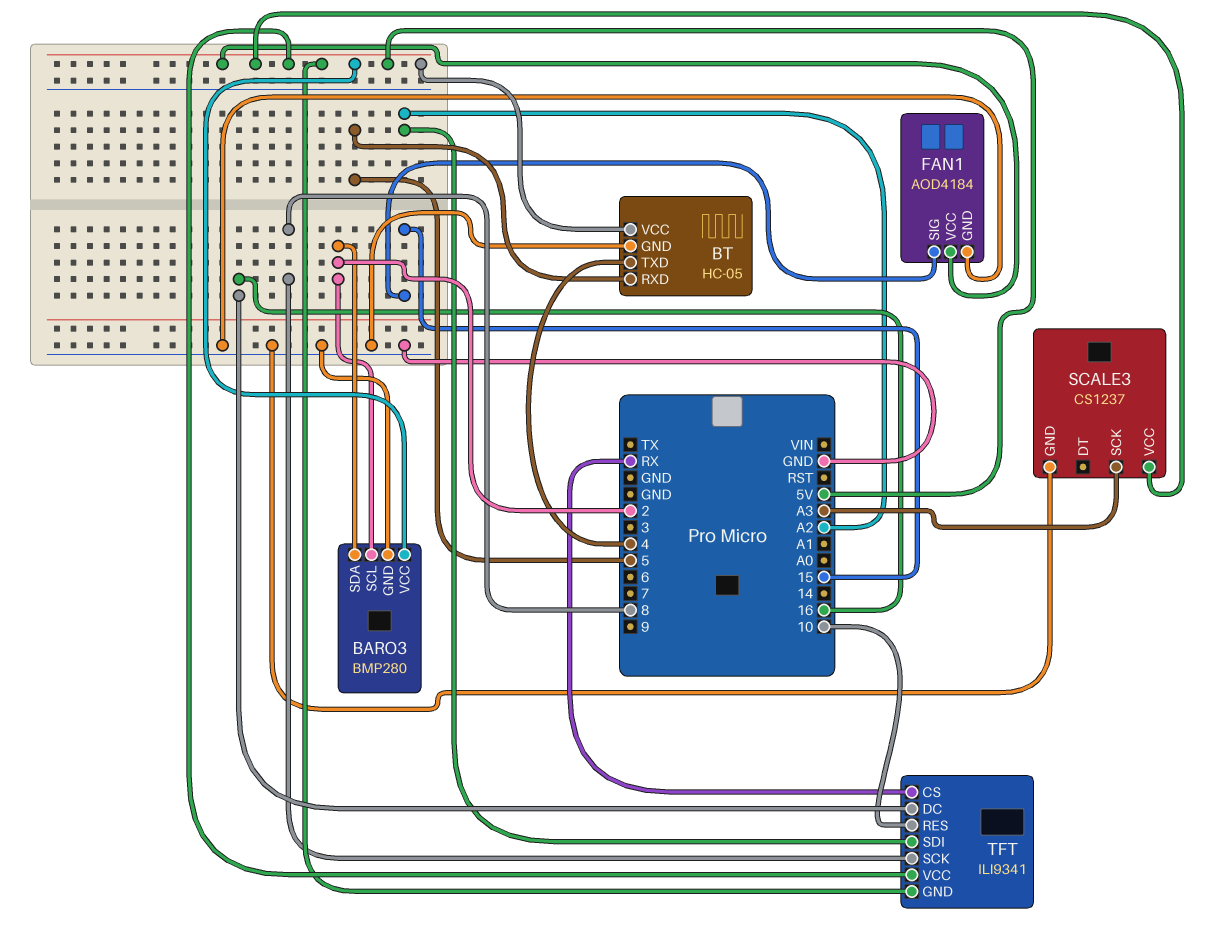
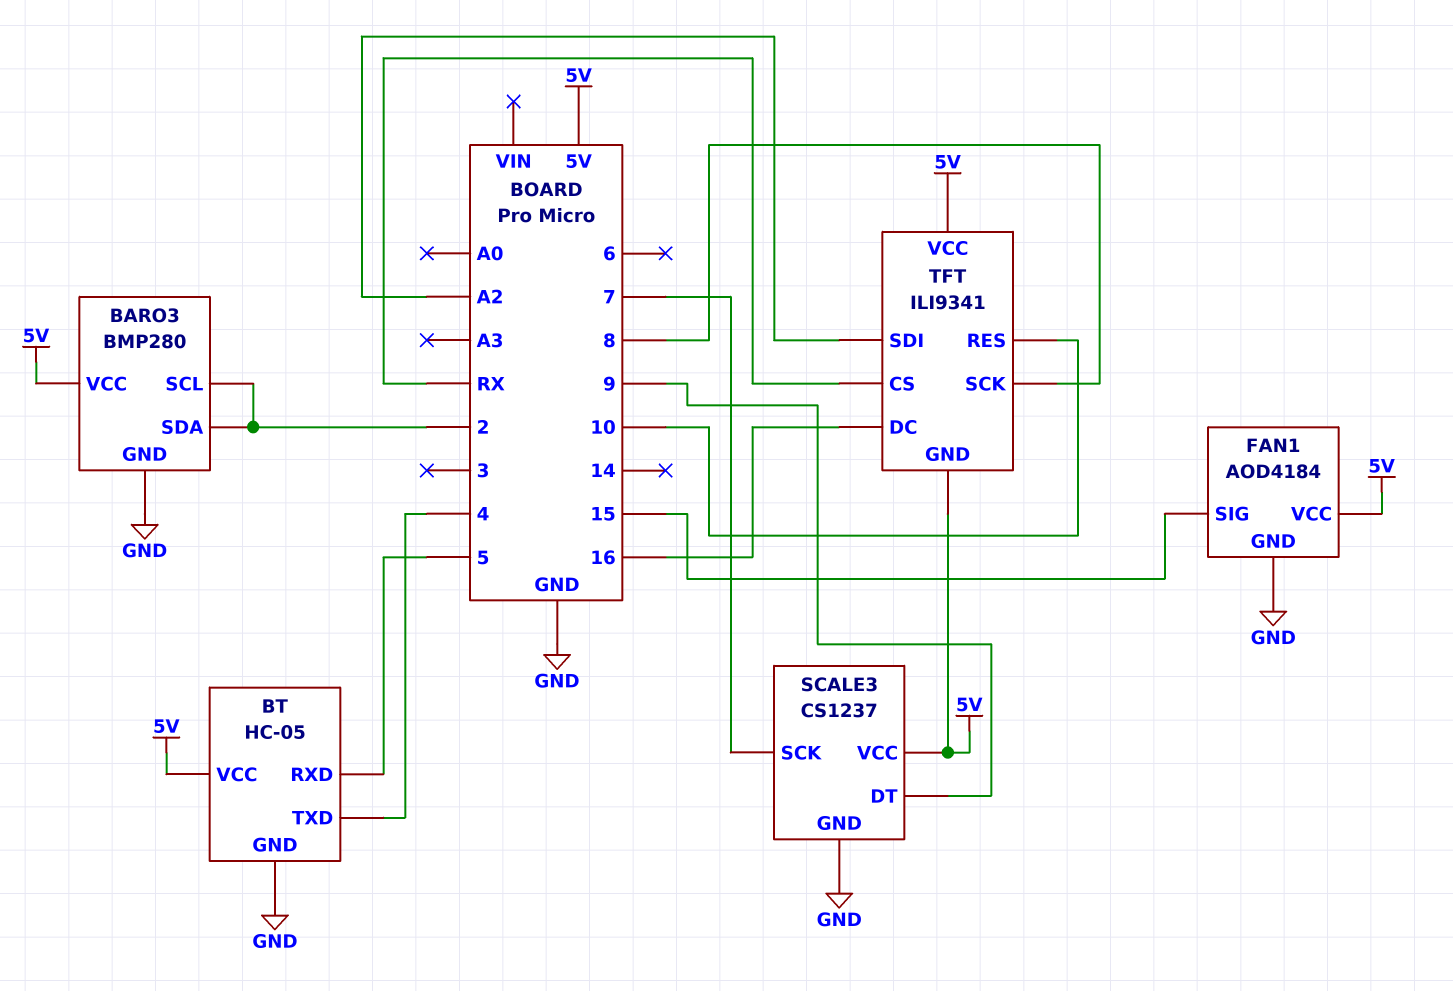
SCALE3 pin DT: none -> 9
SCALE3 pin SCK: A3 -> 7

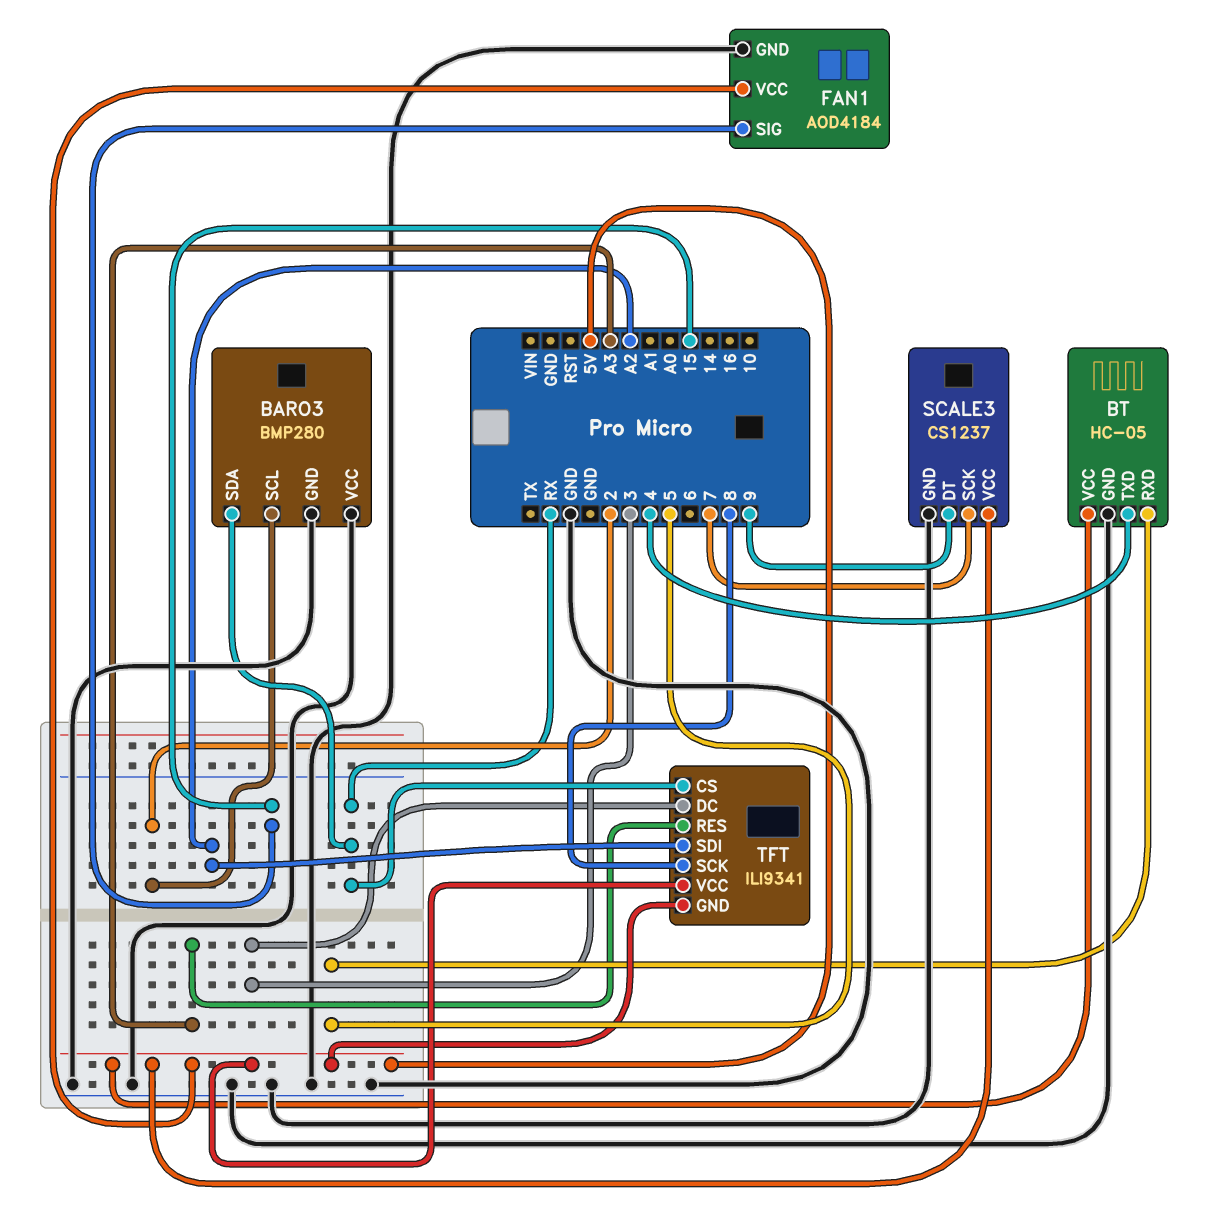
BARO3 pin SDA: 2 -> RX
BARO3 pin VCC: 5V -> GND
TFT pin DC: 16 -> 3
TFT pin RES: 10 -> A3

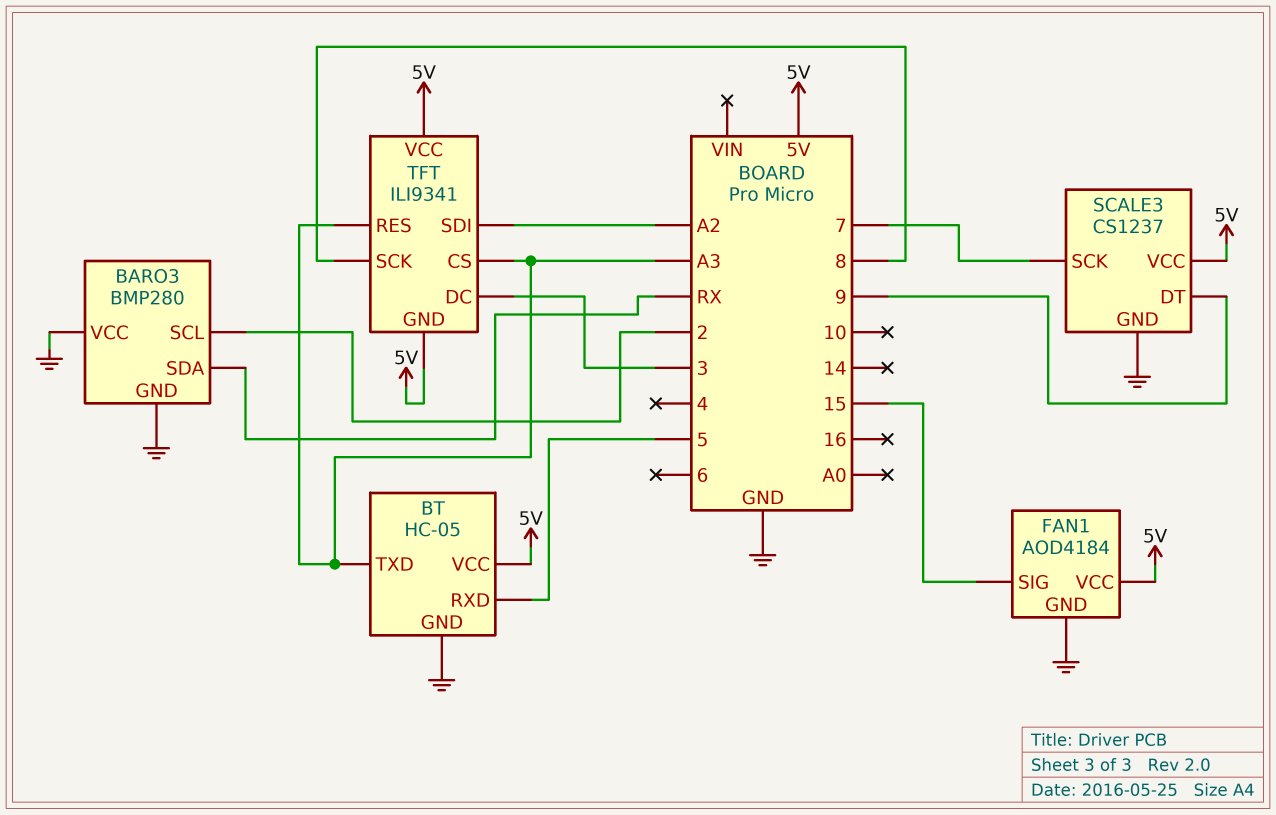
BT pin TXD: 4 -> A3
TFT pin CS: RX -> A3

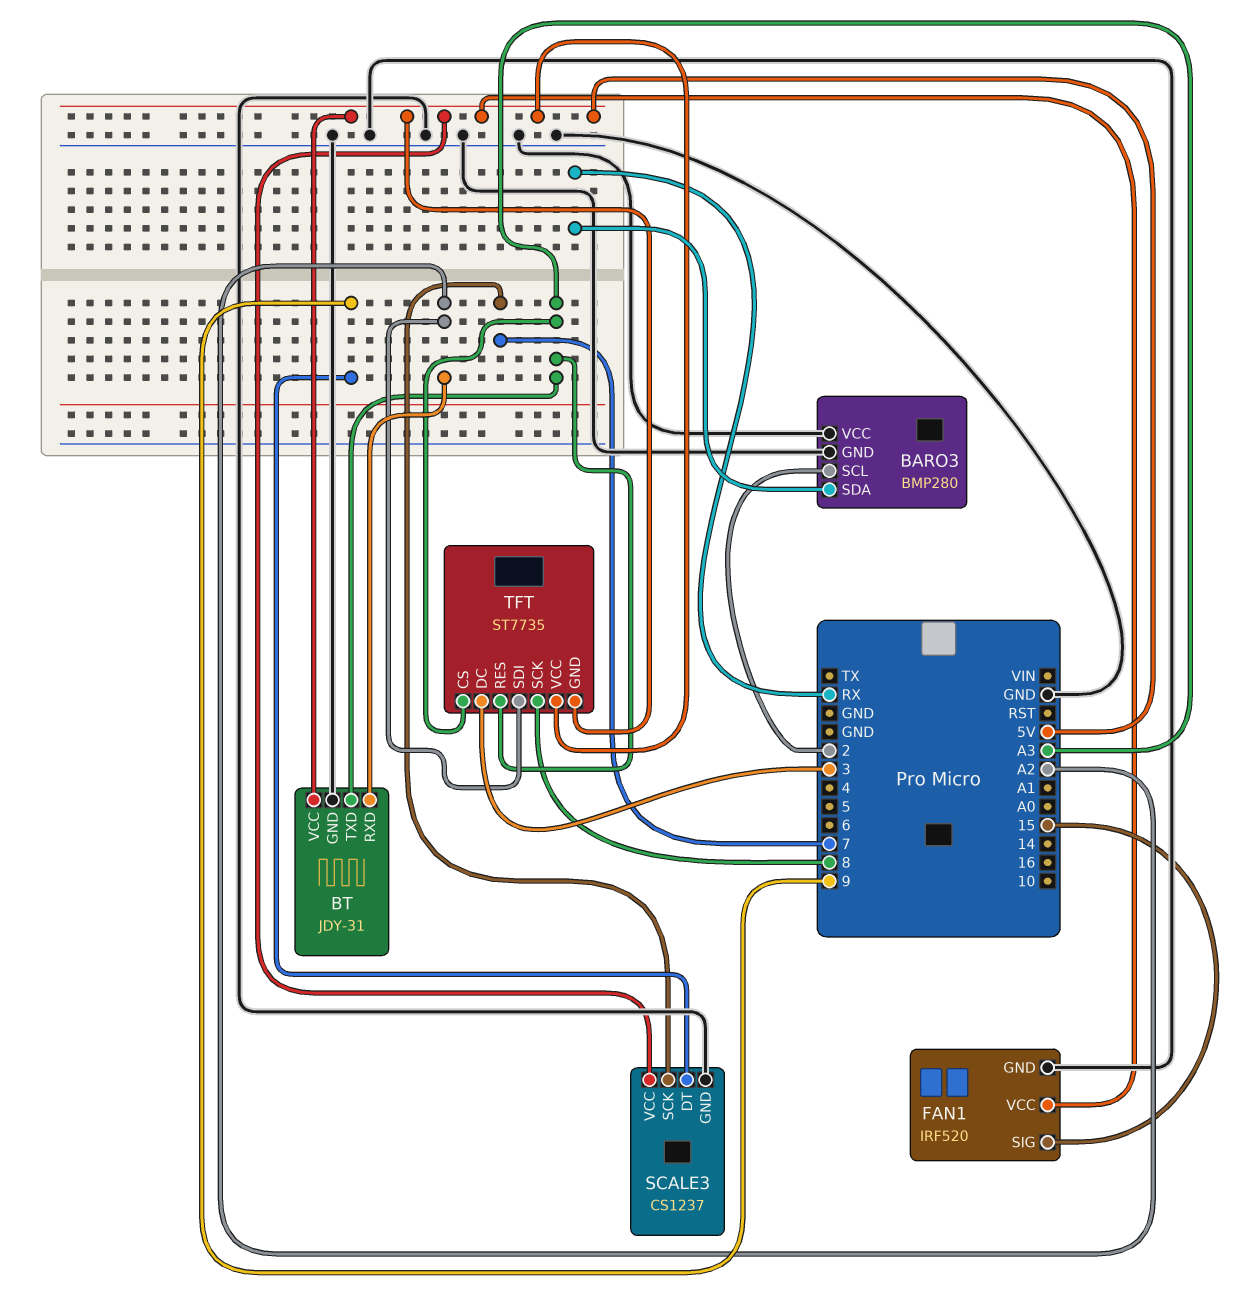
BT: HC-05 -> JDY-31
BT pin RXD: 5 -> A2
FAN1: AOD4184 -> IRF520
TFT: ILI9341 -> ST7735

